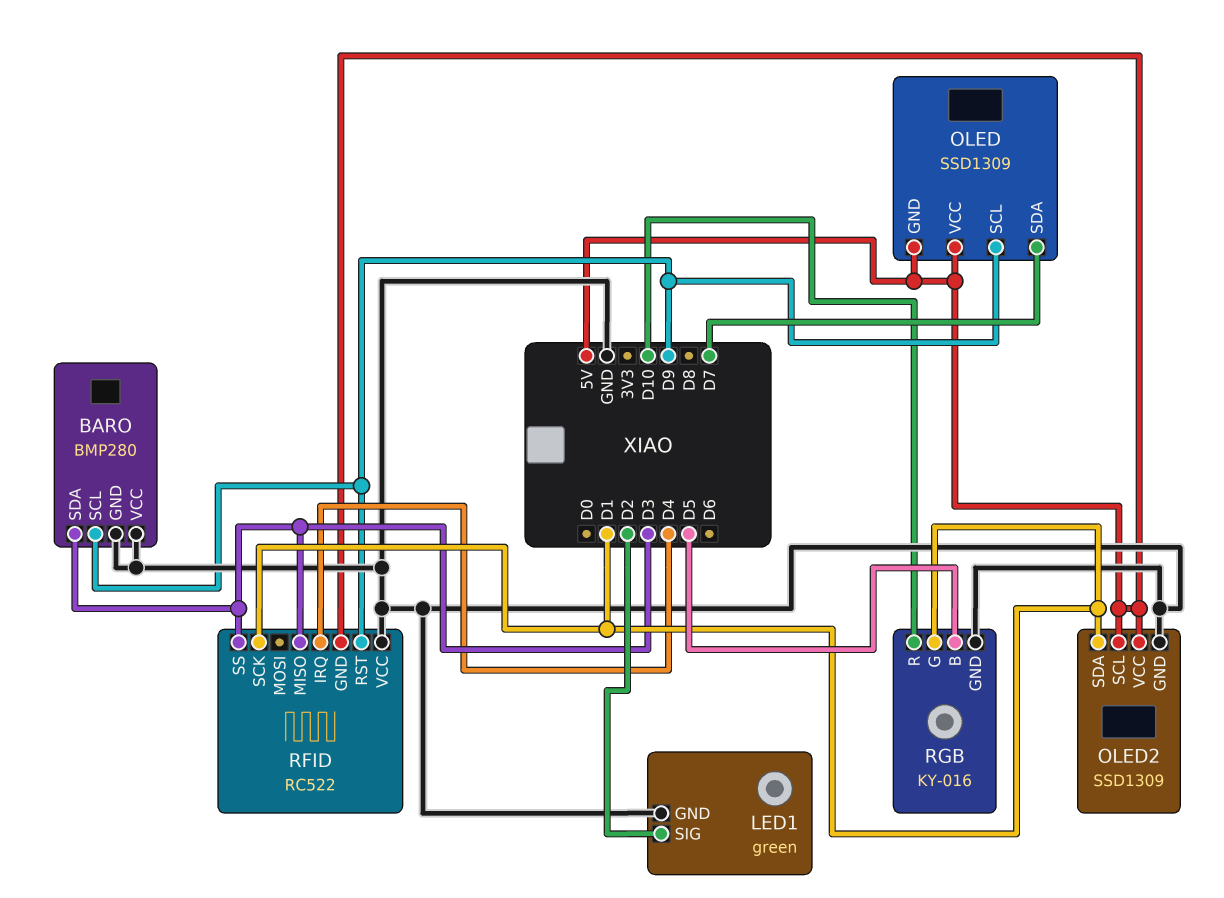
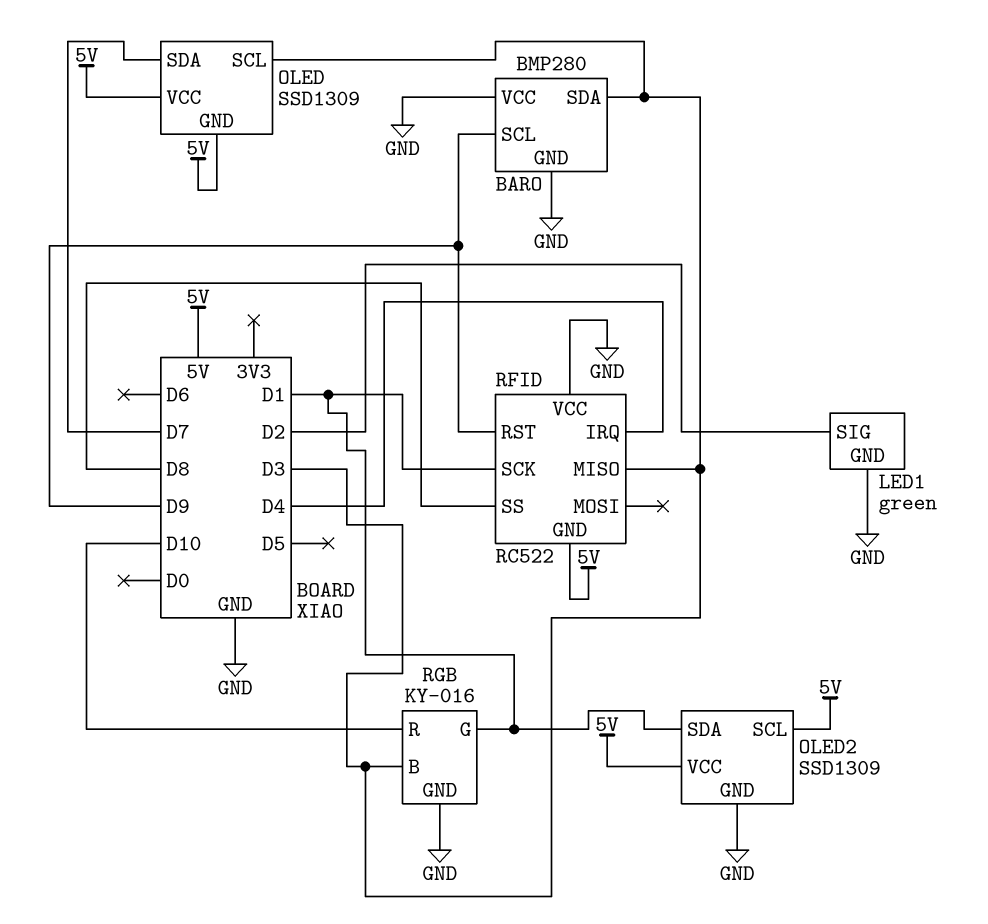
OLED pin SCL: D9 -> D3
RFID pin SS: D3 -> D8
RGB pin B: D5 -> D3

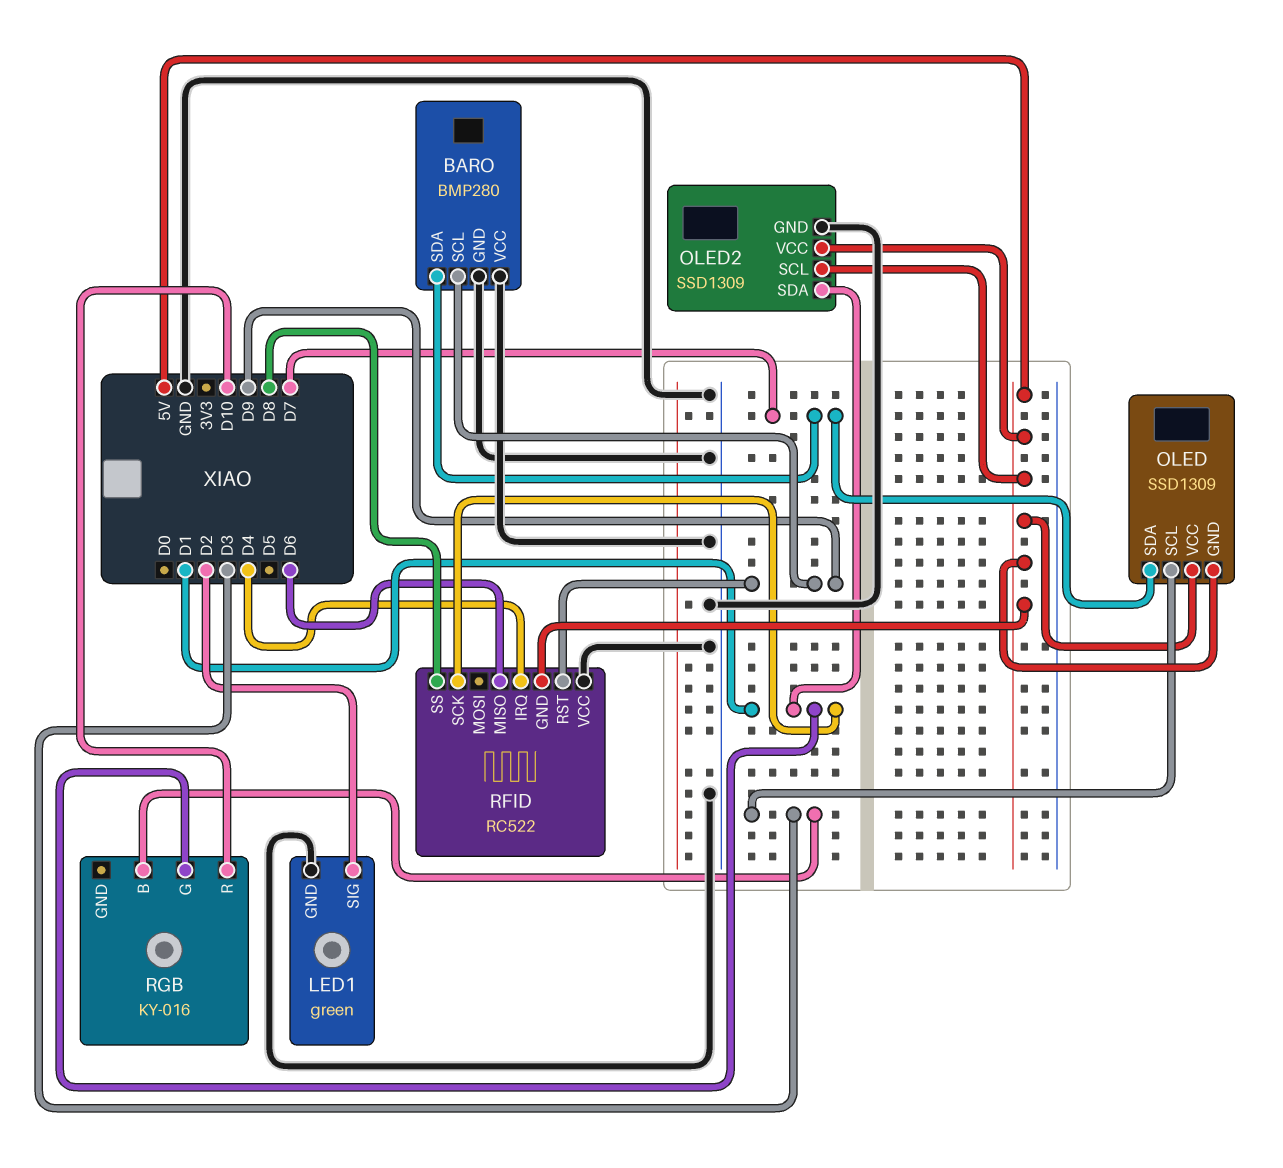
BARO pin SDA: D3 -> D7
RFID pin MISO: D3 -> D6
RGB pin GND: GND -> none

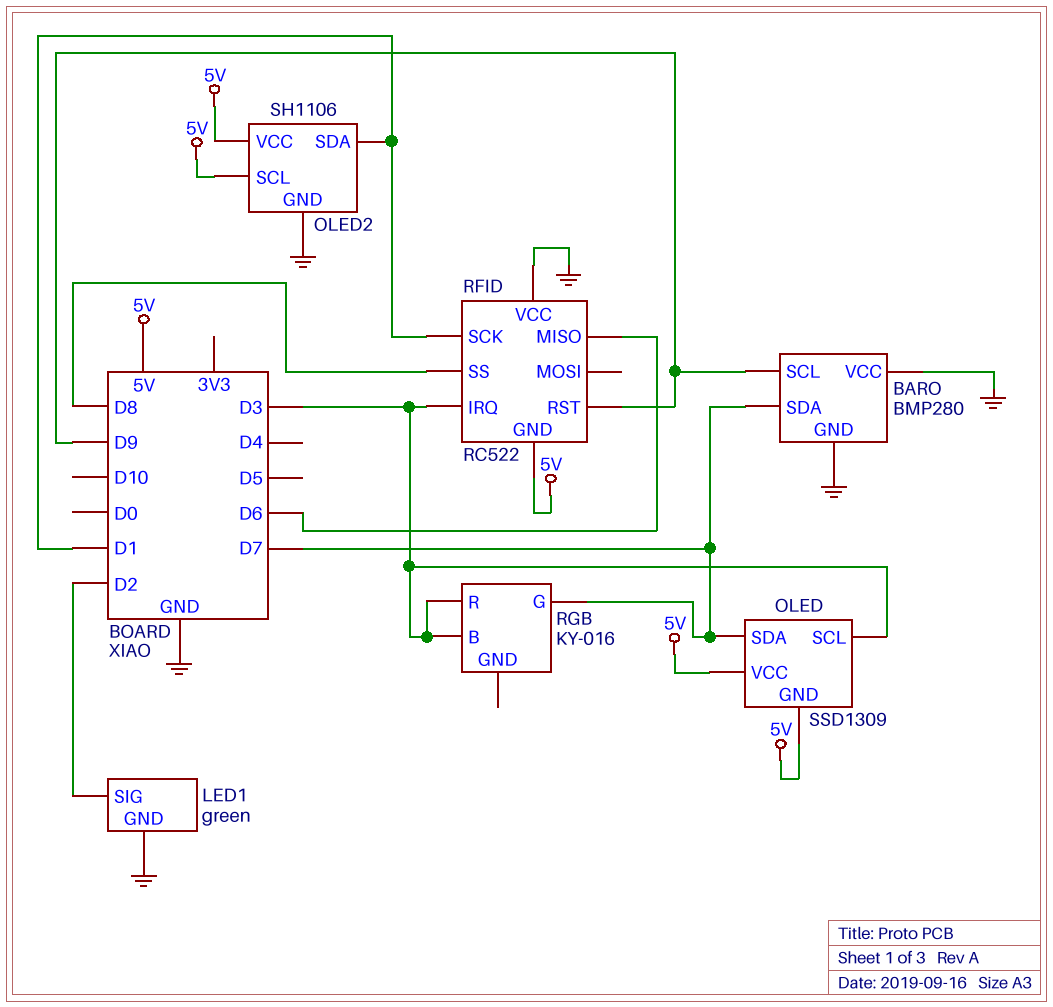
OLED2: SSD1309 -> SH1106
RFID pin IRQ: D4 -> D3
RGB pin G: D1 -> D7
RGB pin R: D10 -> D3

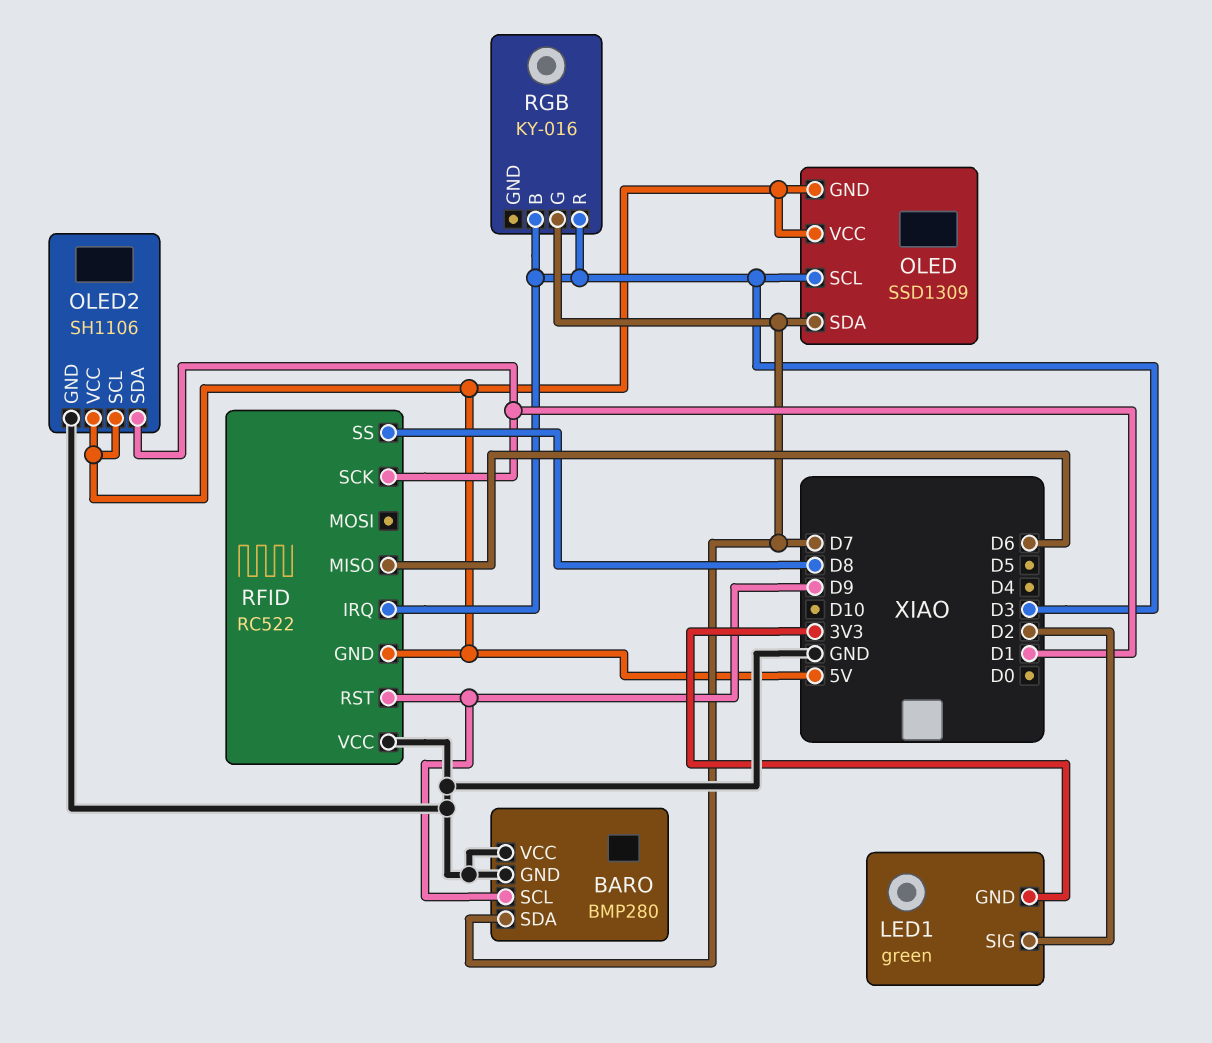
LED1 pin GND: GND -> 3V3

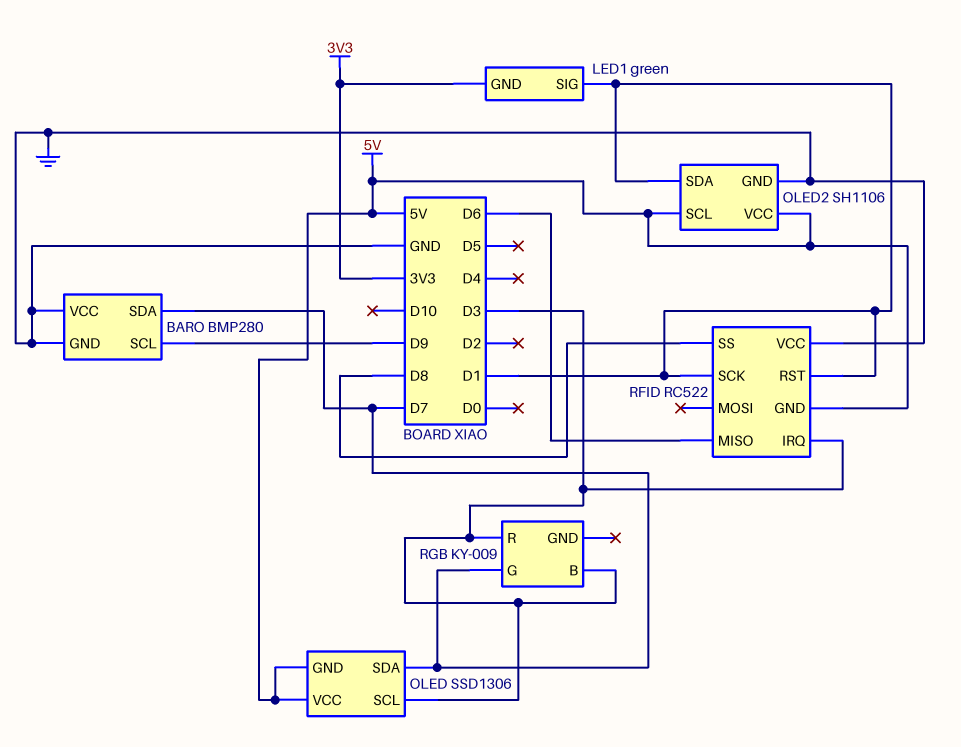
LED1 pin SIG: D2 -> D1
OLED: SSD1309 -> SSD1306
RFID pin RST: D9 -> D1
RGB: KY-016 -> KY-009

